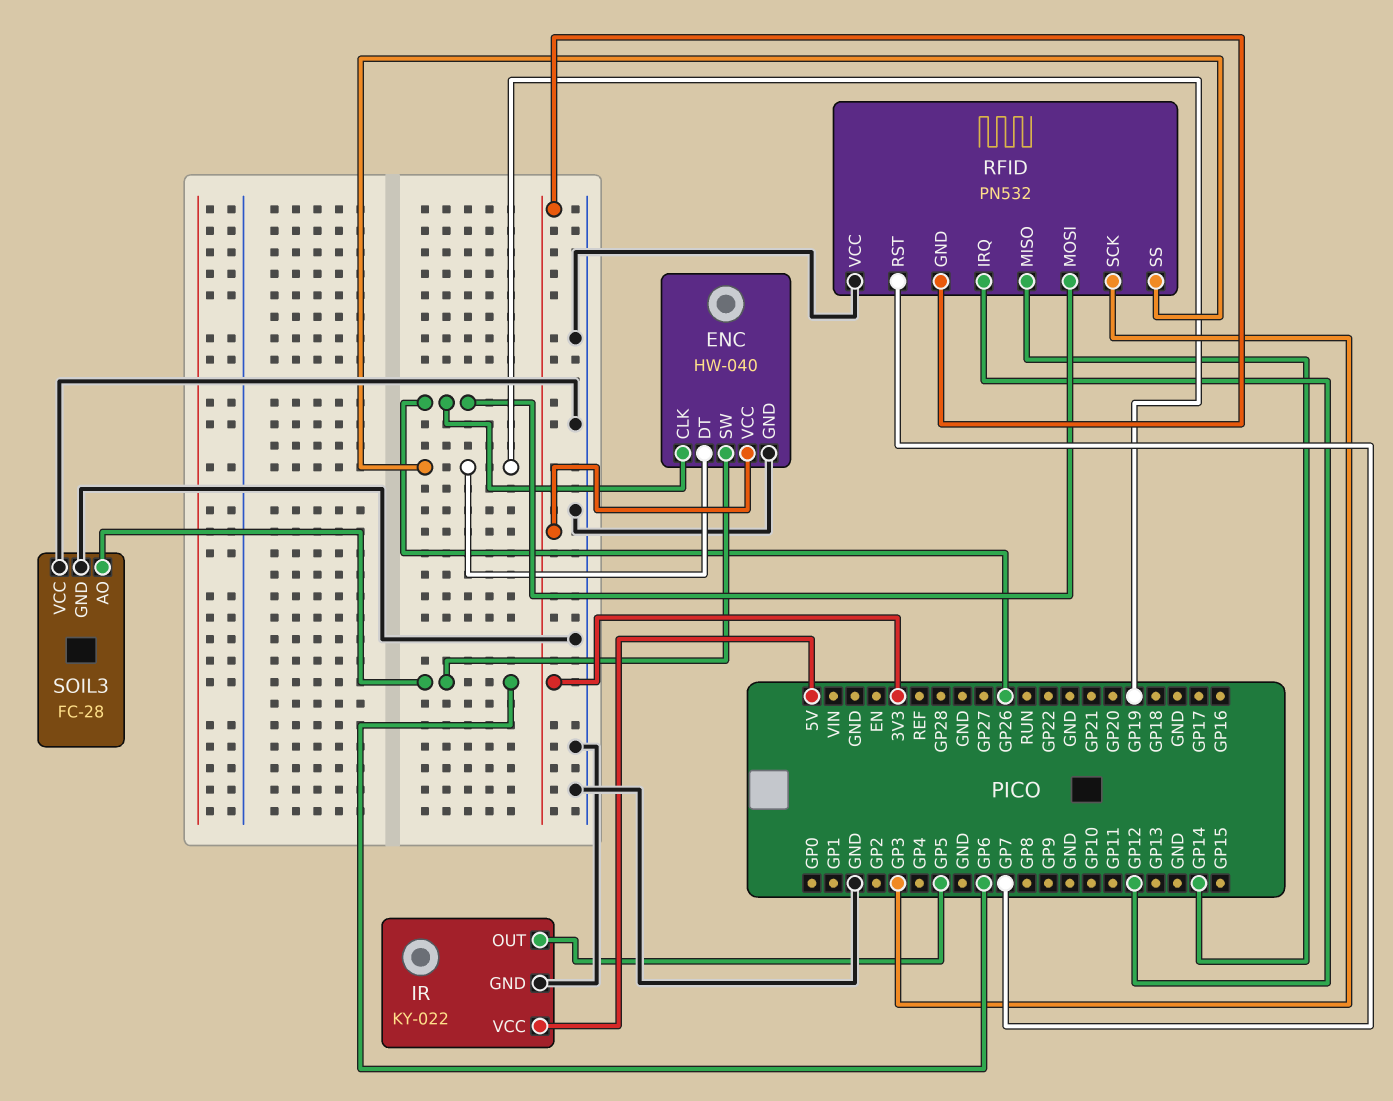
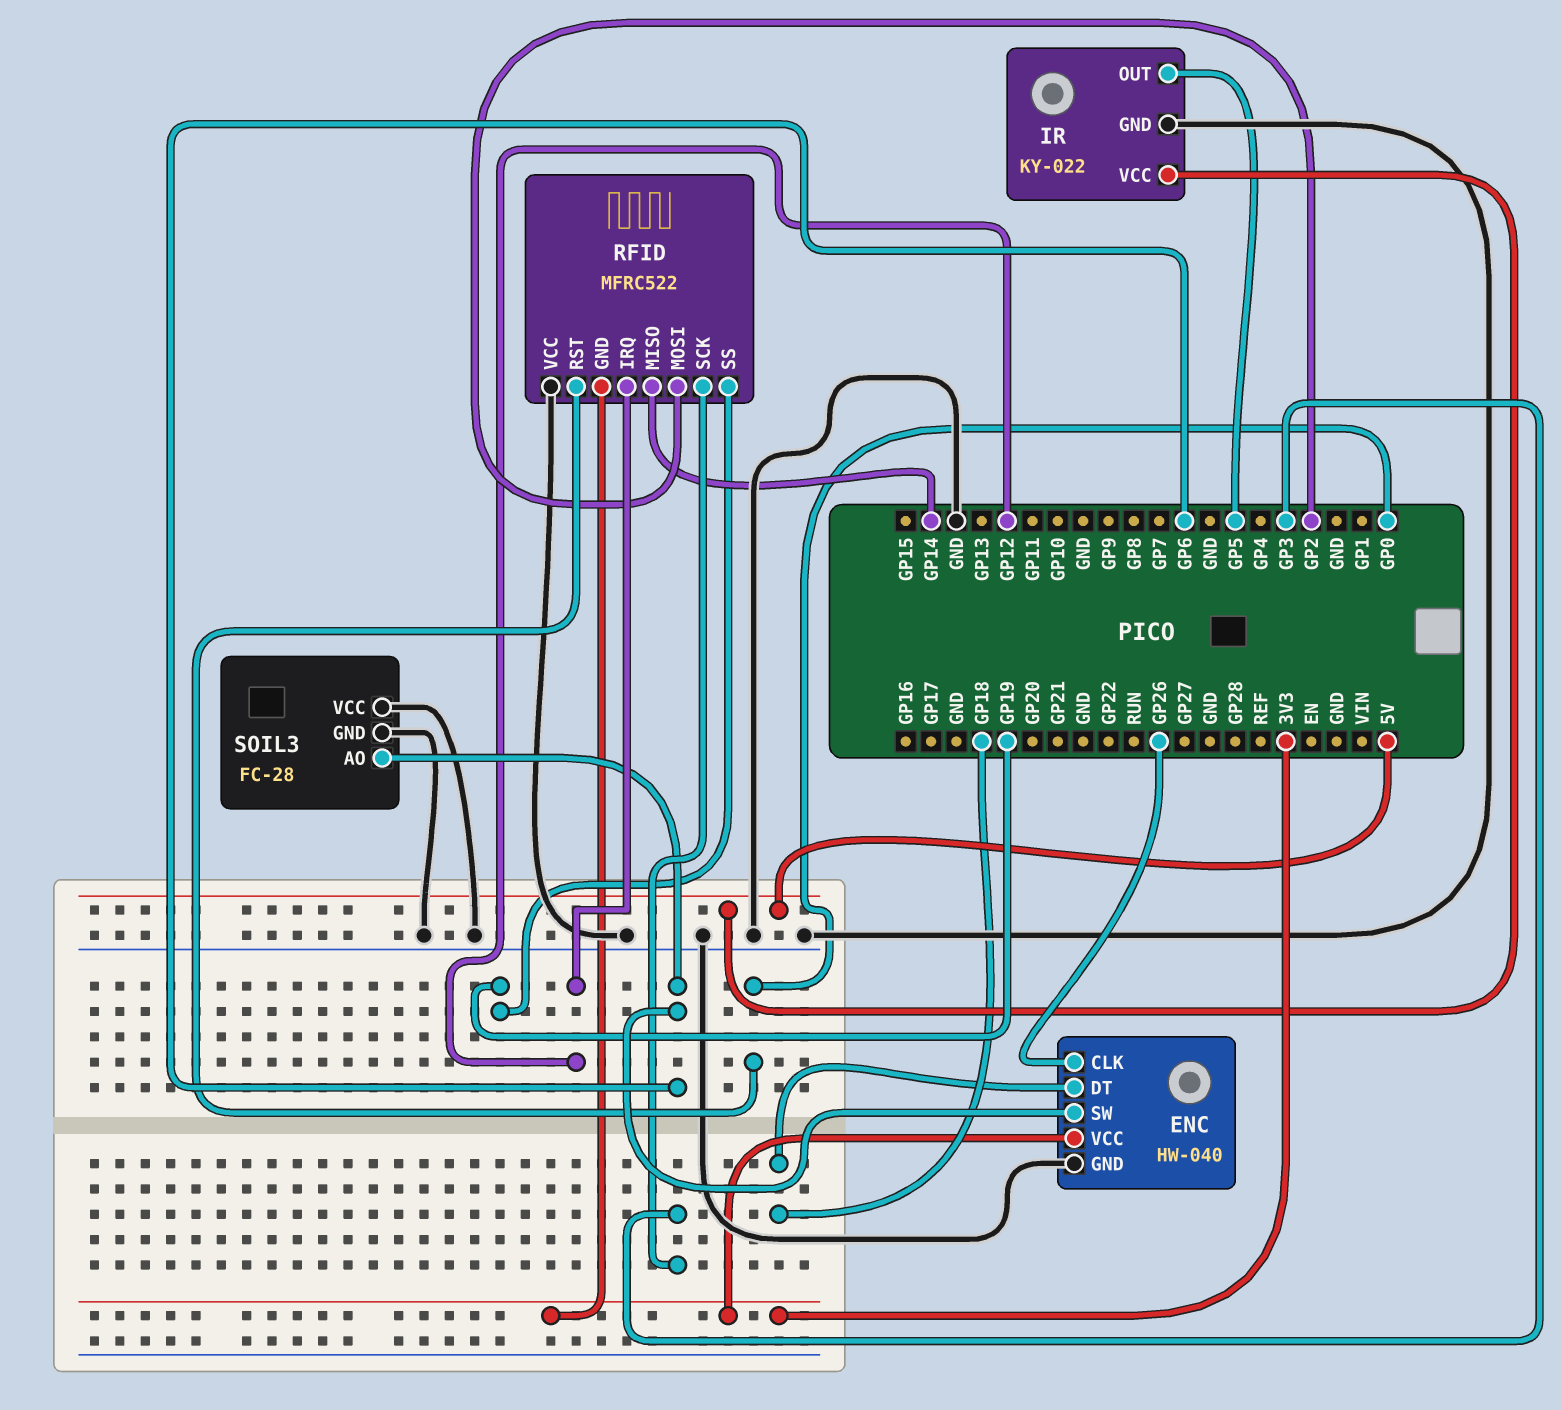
ENC pin DT: GP19 -> GP18
RFID: PN532 -> MFRC522
RFID pin MOSI: GP26 -> GP2
RFID pin RST: GP7 -> GP0

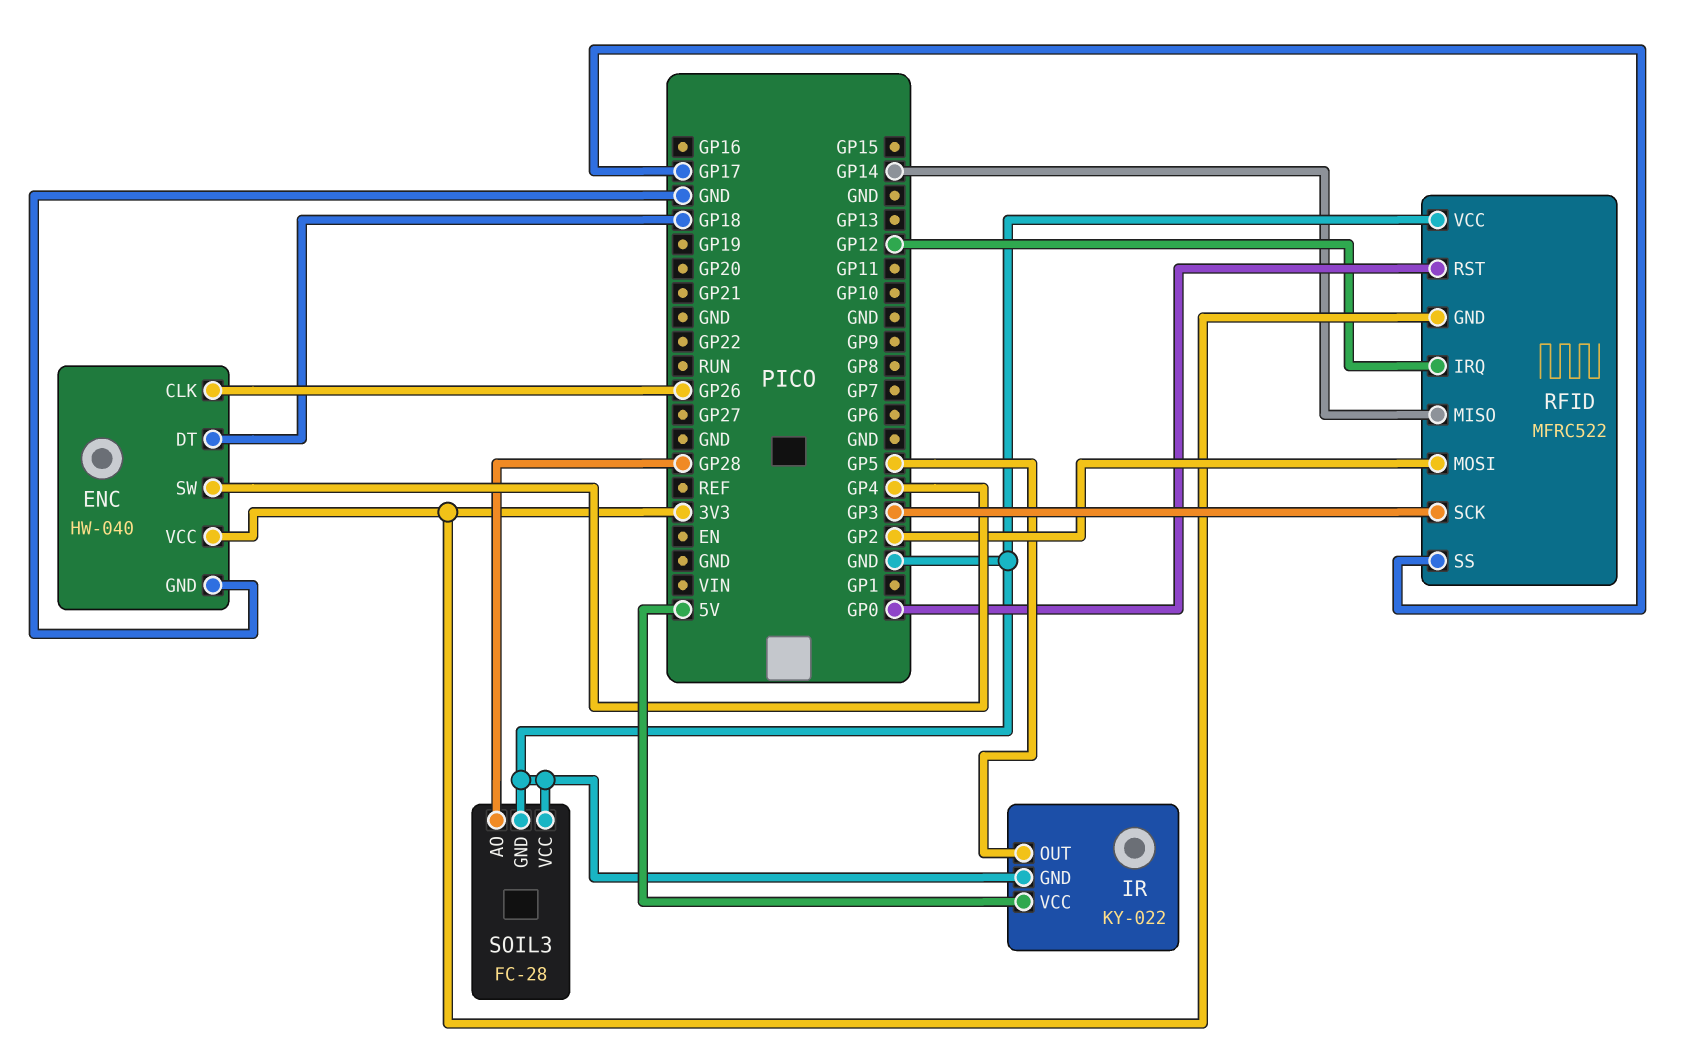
ENC pin SW: GP6 -> GP4
RFID pin SS: GP19 -> GP17
SOIL3 pin AO: GP6 -> GP28

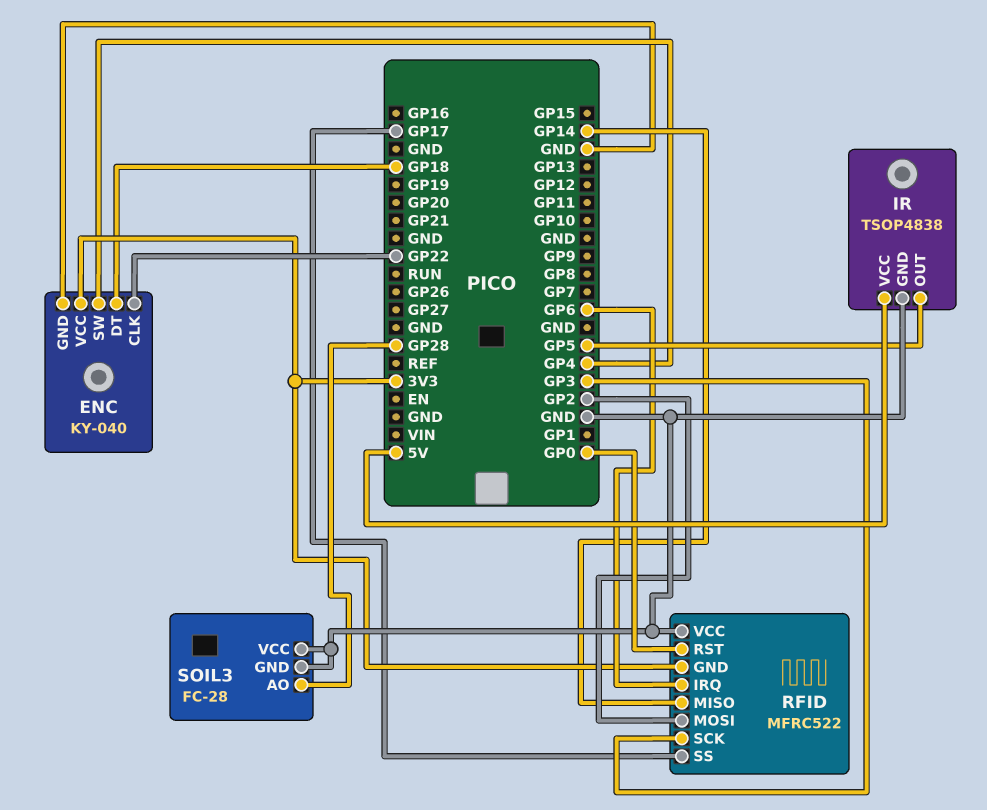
ENC: HW-040 -> KY-040
ENC pin CLK: GP26 -> GP22
IR: KY-022 -> TSOP4838
RFID pin IRQ: GP12 -> GP6

